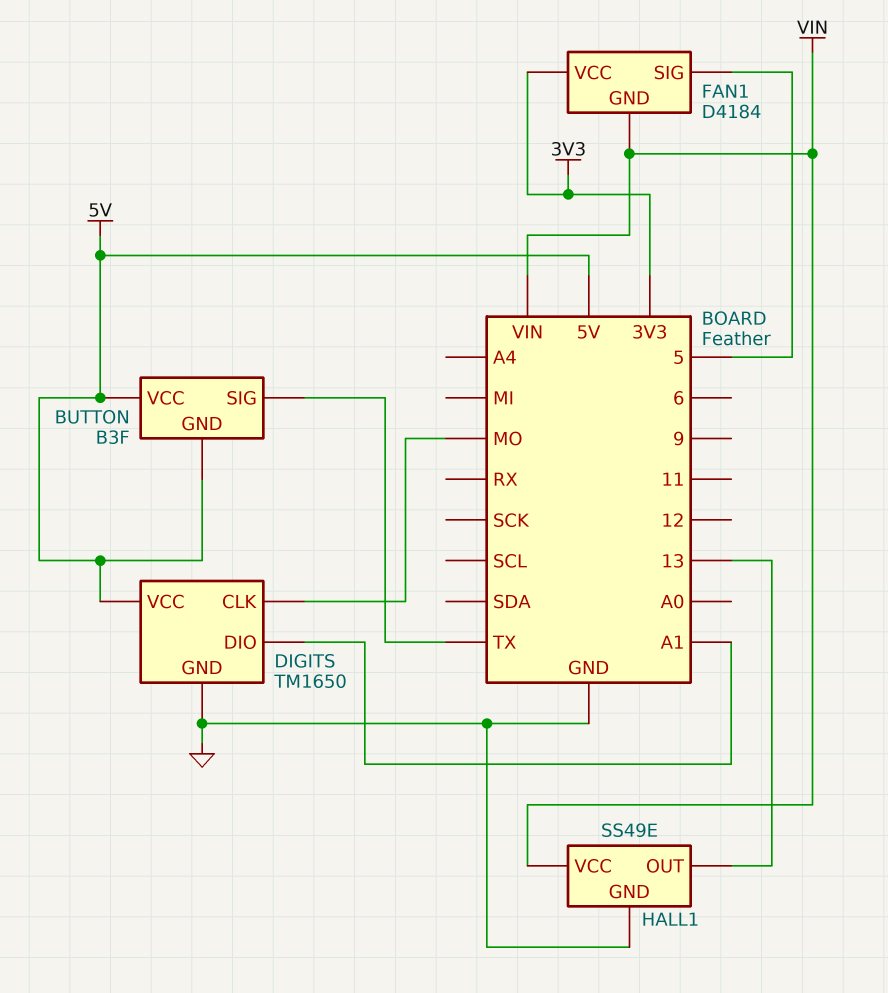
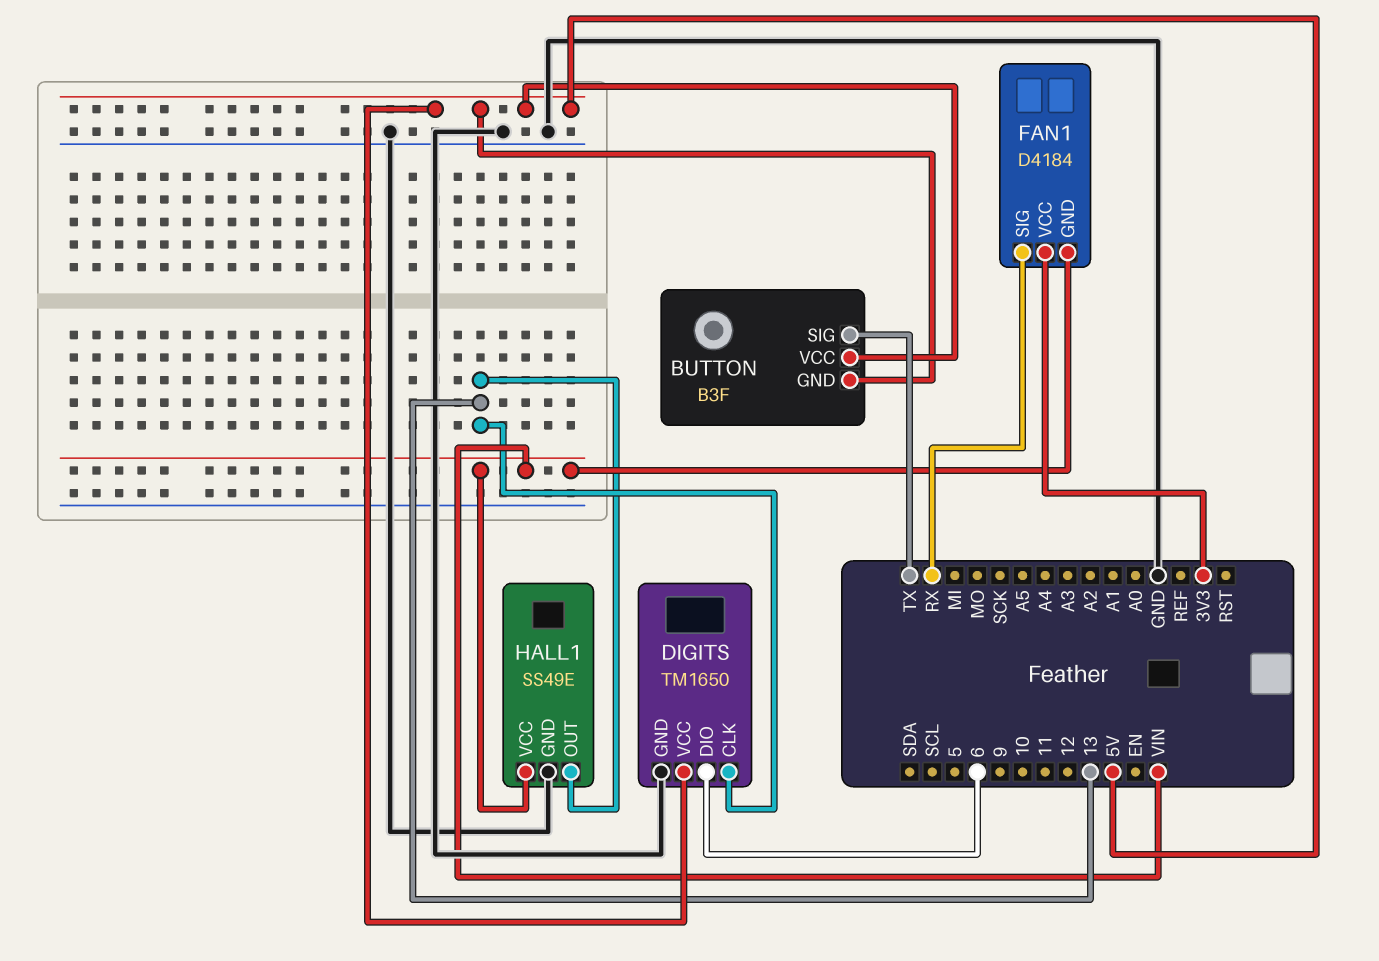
DIGITS pin CLK: MO -> 13
DIGITS pin DIO: A1 -> 6
FAN1 pin SIG: 5 -> RX

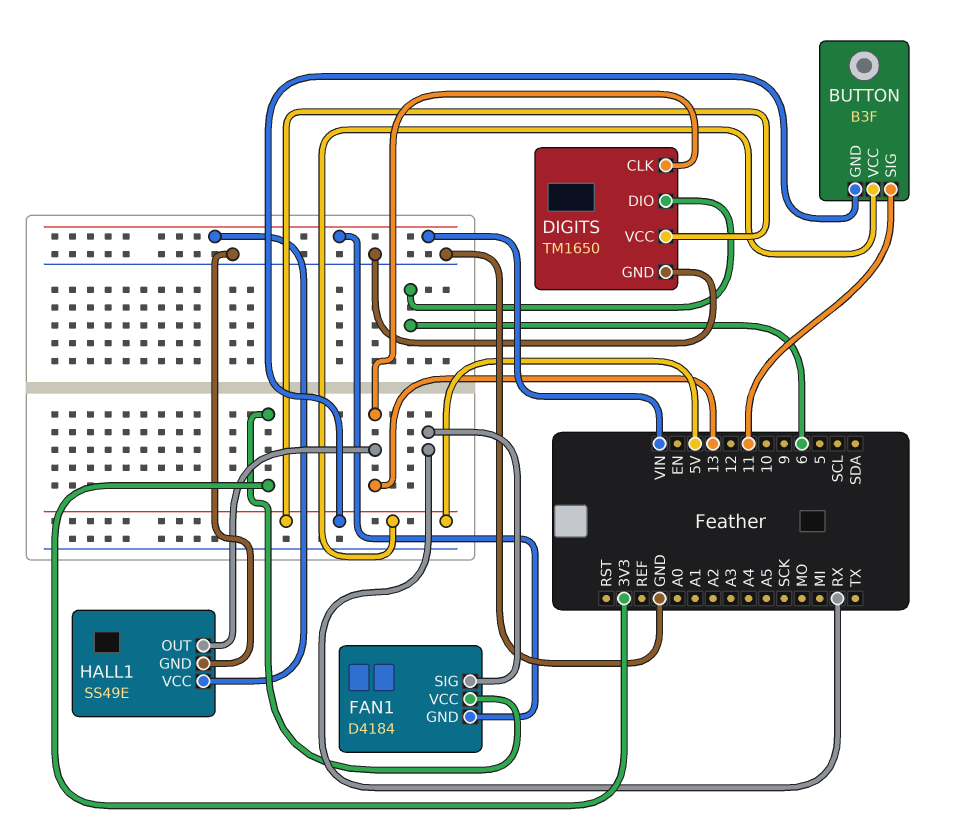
BUTTON pin SIG: TX -> 11

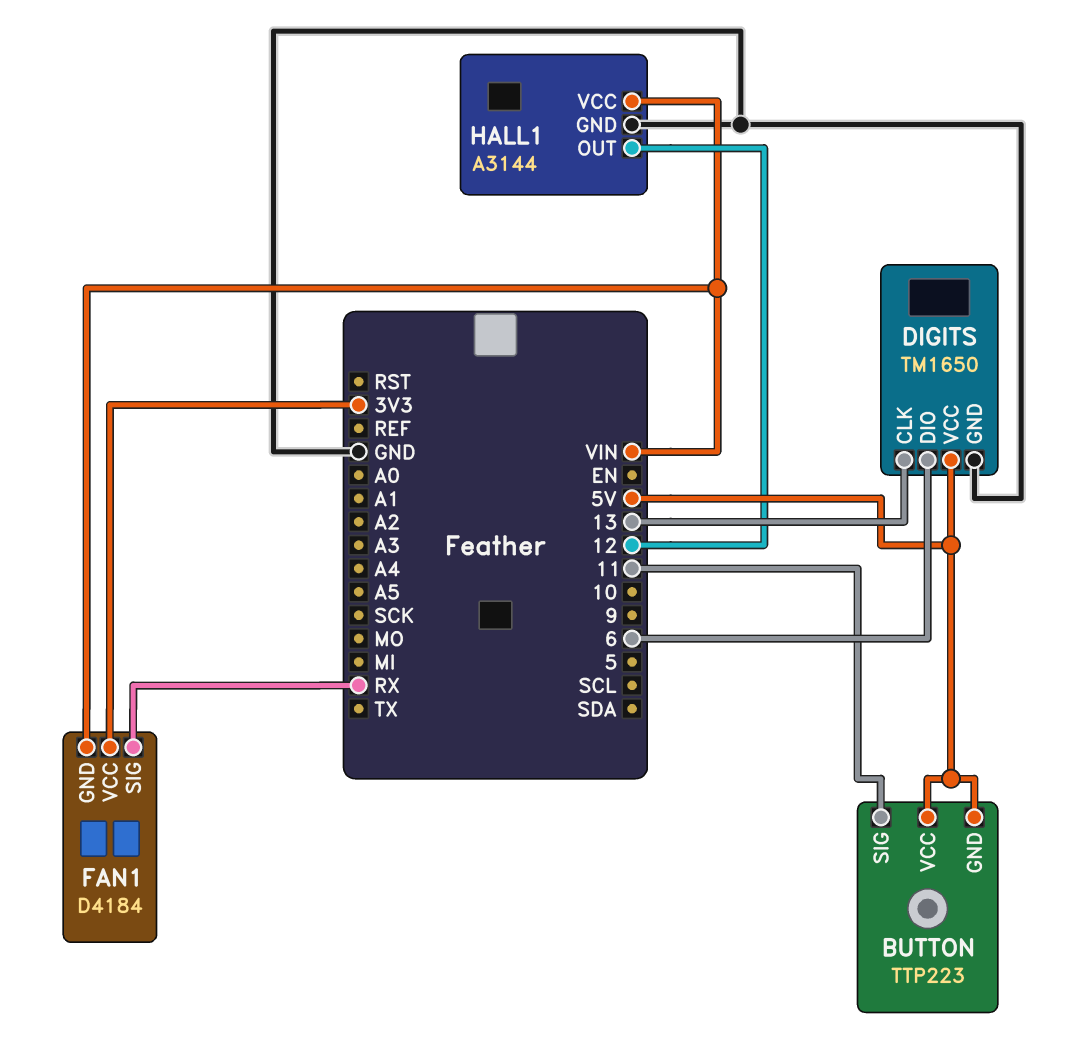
BUTTON: B3F -> TTP223
HALL1: SS49E -> A3144
HALL1 pin OUT: 13 -> 12

